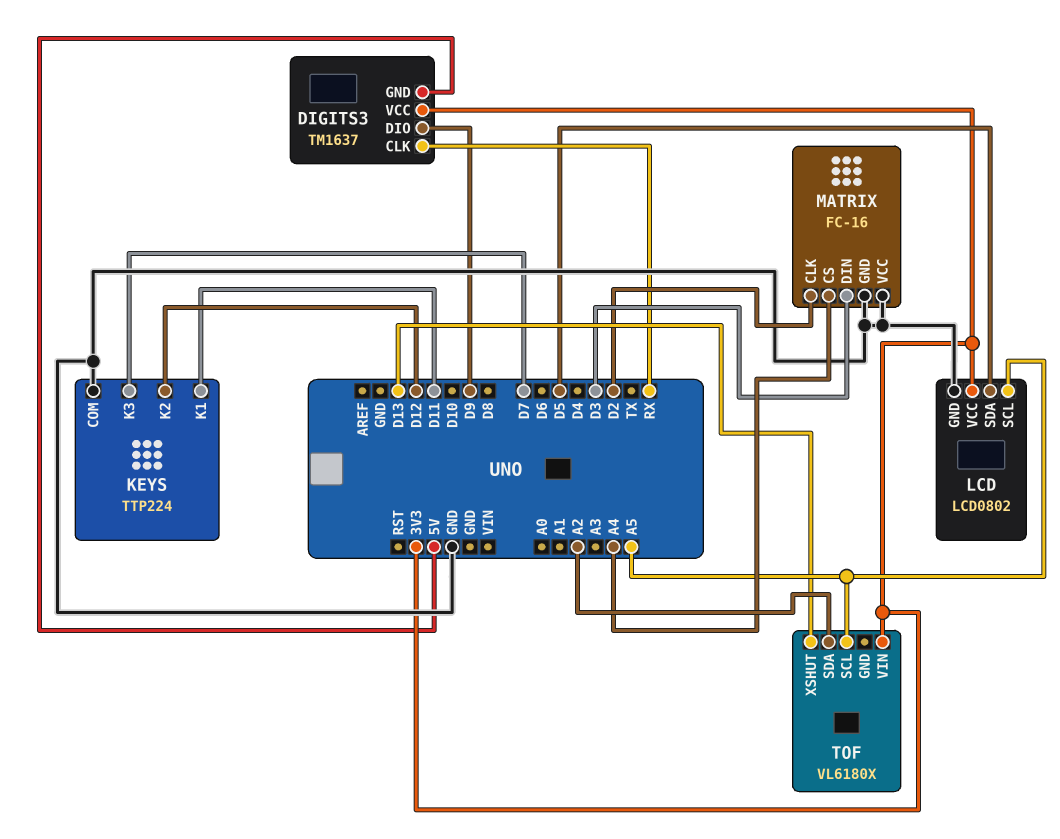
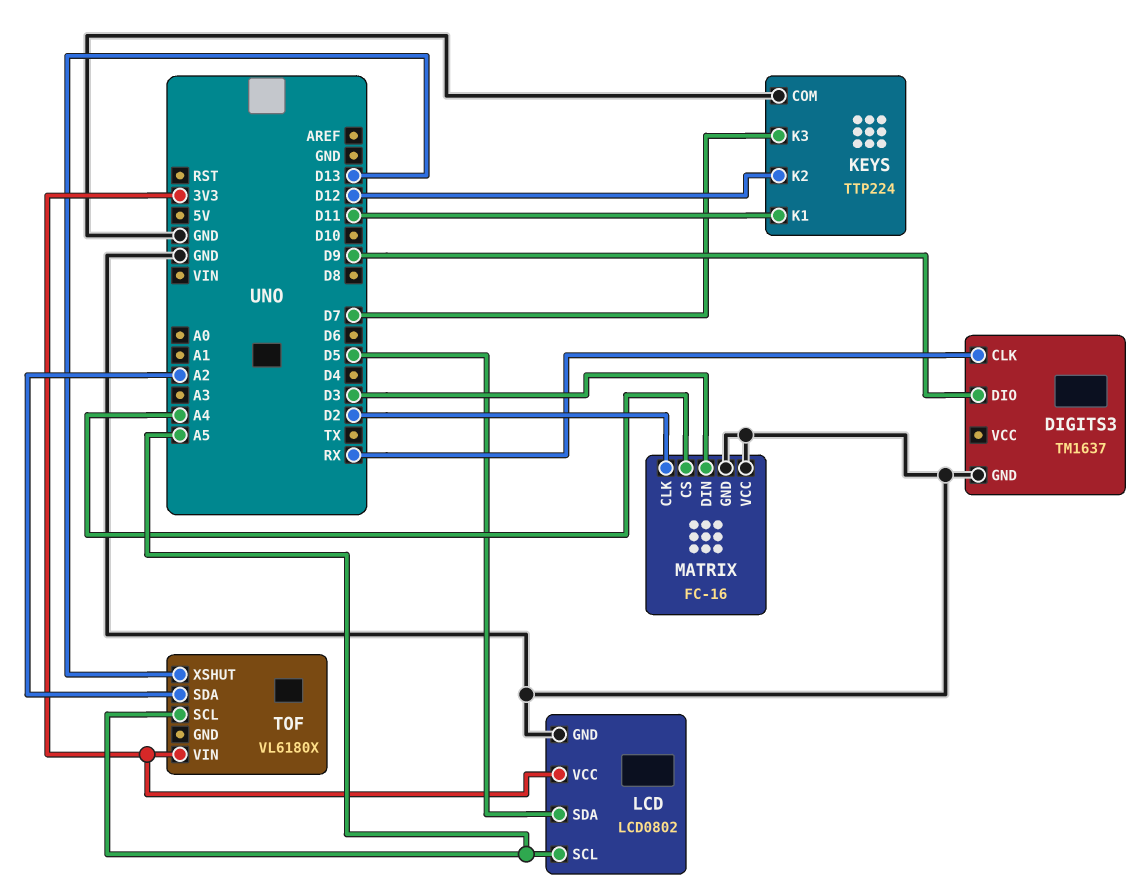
DIGITS3 pin GND: 5V -> GND
DIGITS3 pin VCC: 3V3 -> none

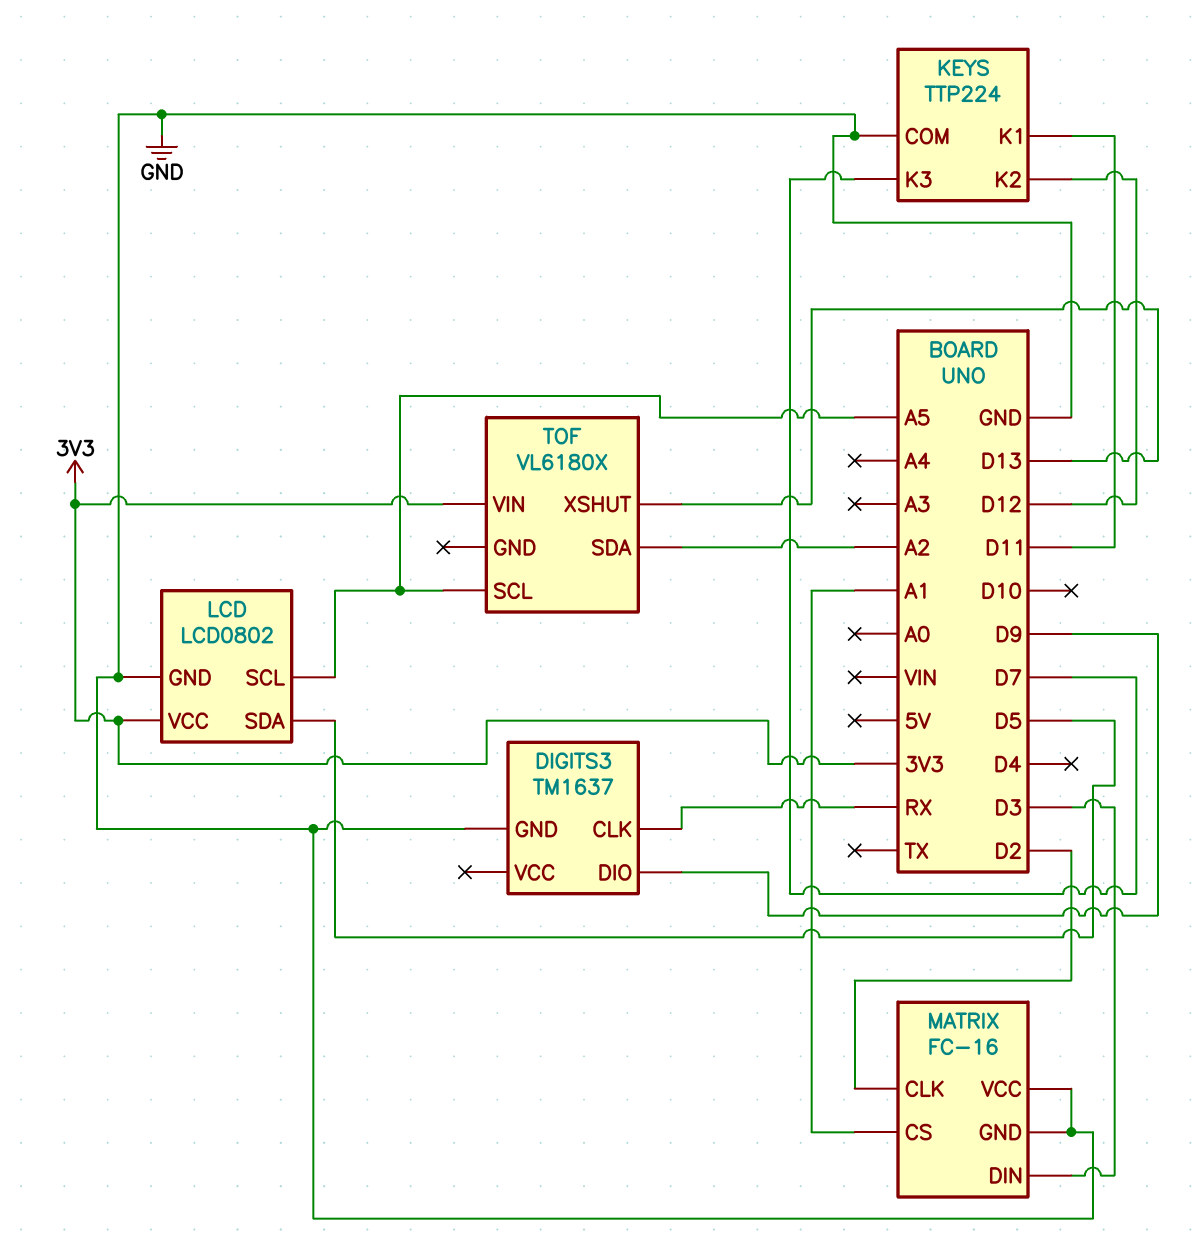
MATRIX pin CS: A4 -> A1

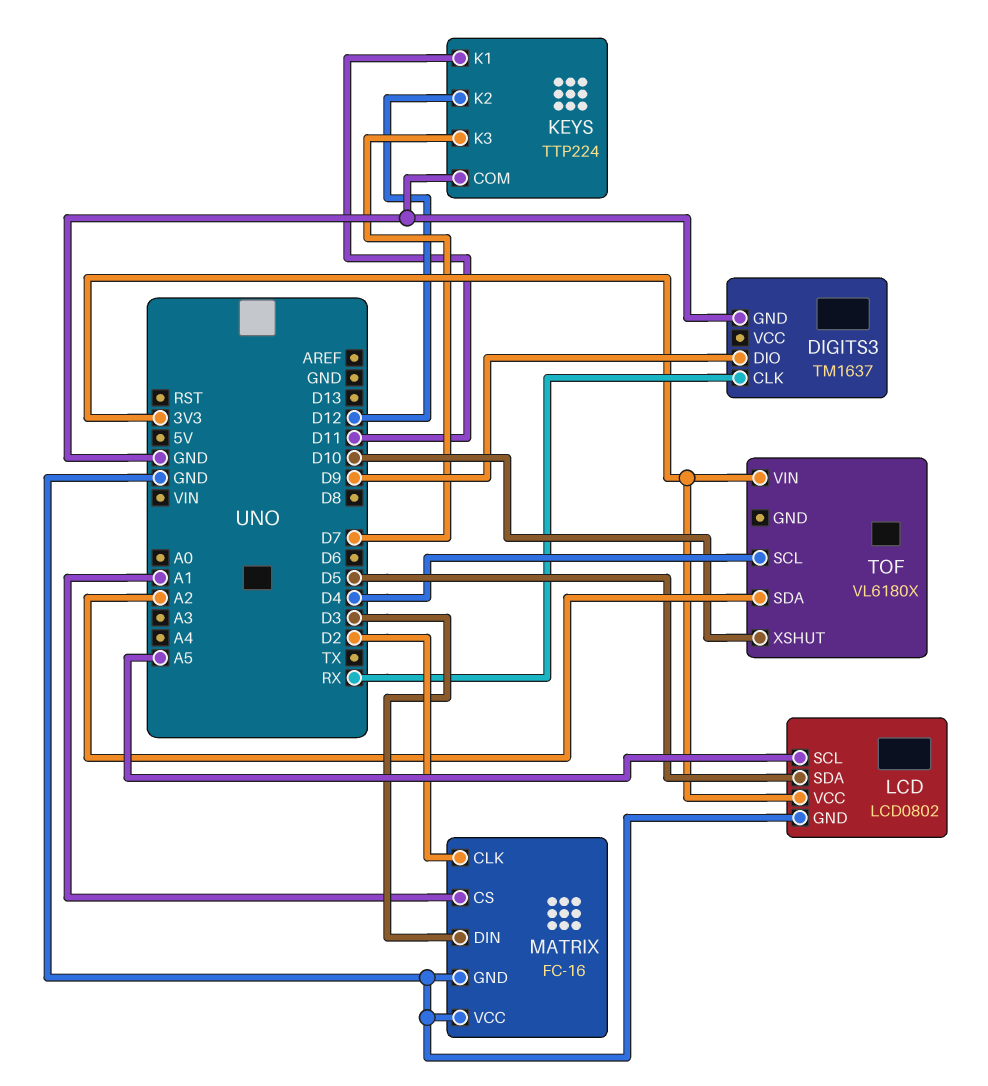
TOF pin SCL: A5 -> D4
TOF pin XSHUT: D13 -> D10

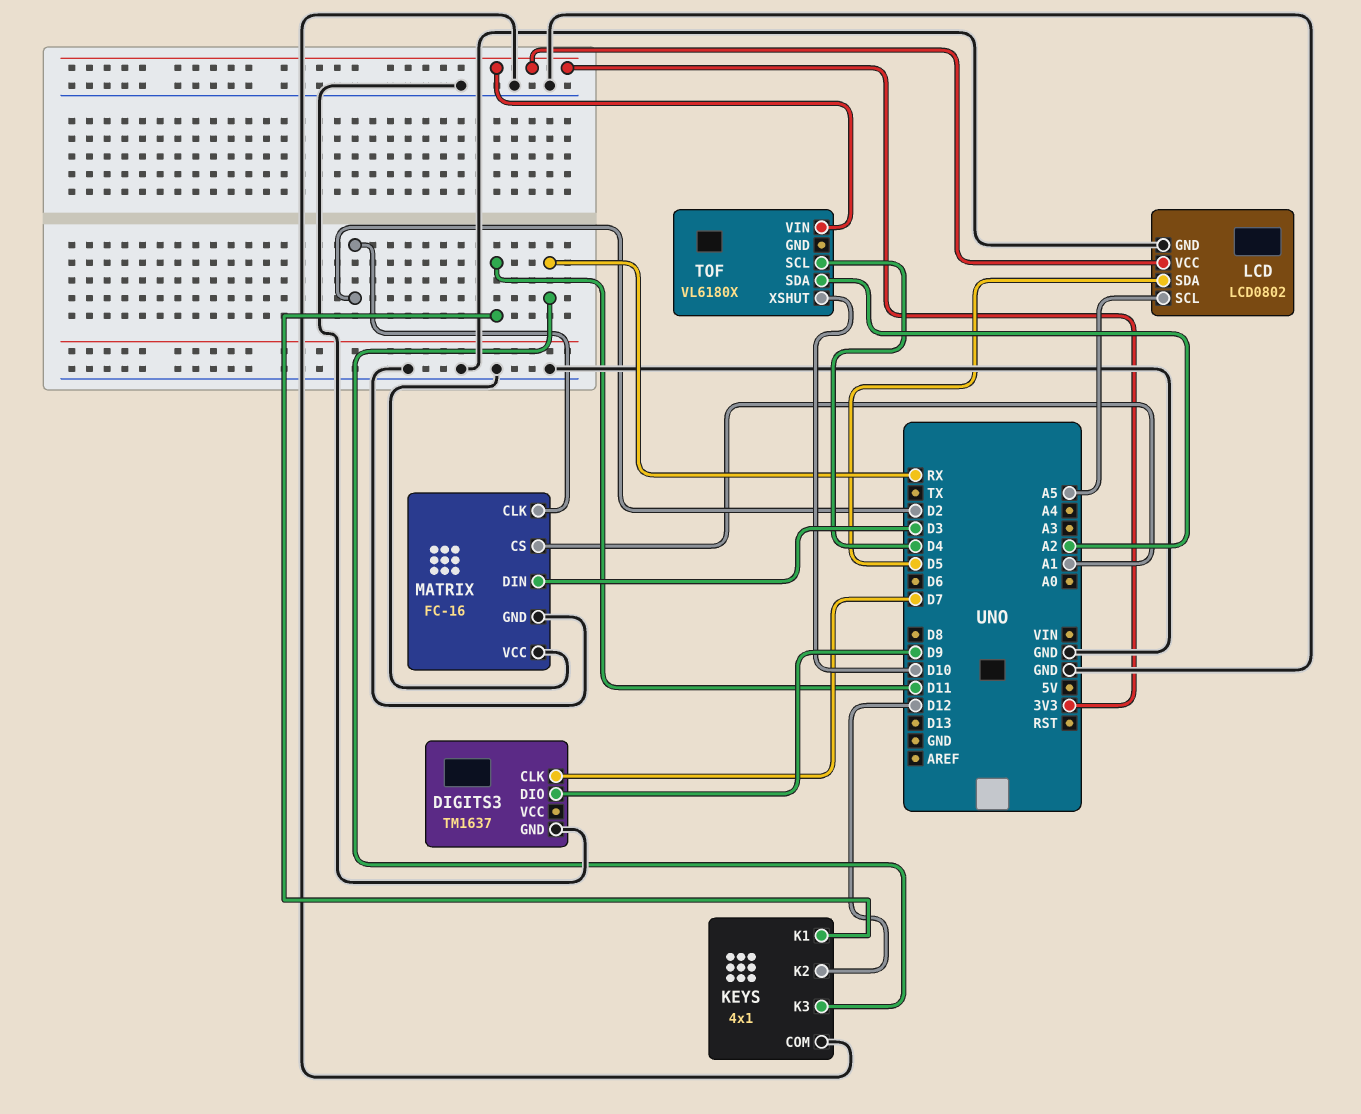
DIGITS3 pin CLK: RX -> D7
KEYS: TTP224 -> 4x1
KEYS pin K3: D7 -> RX

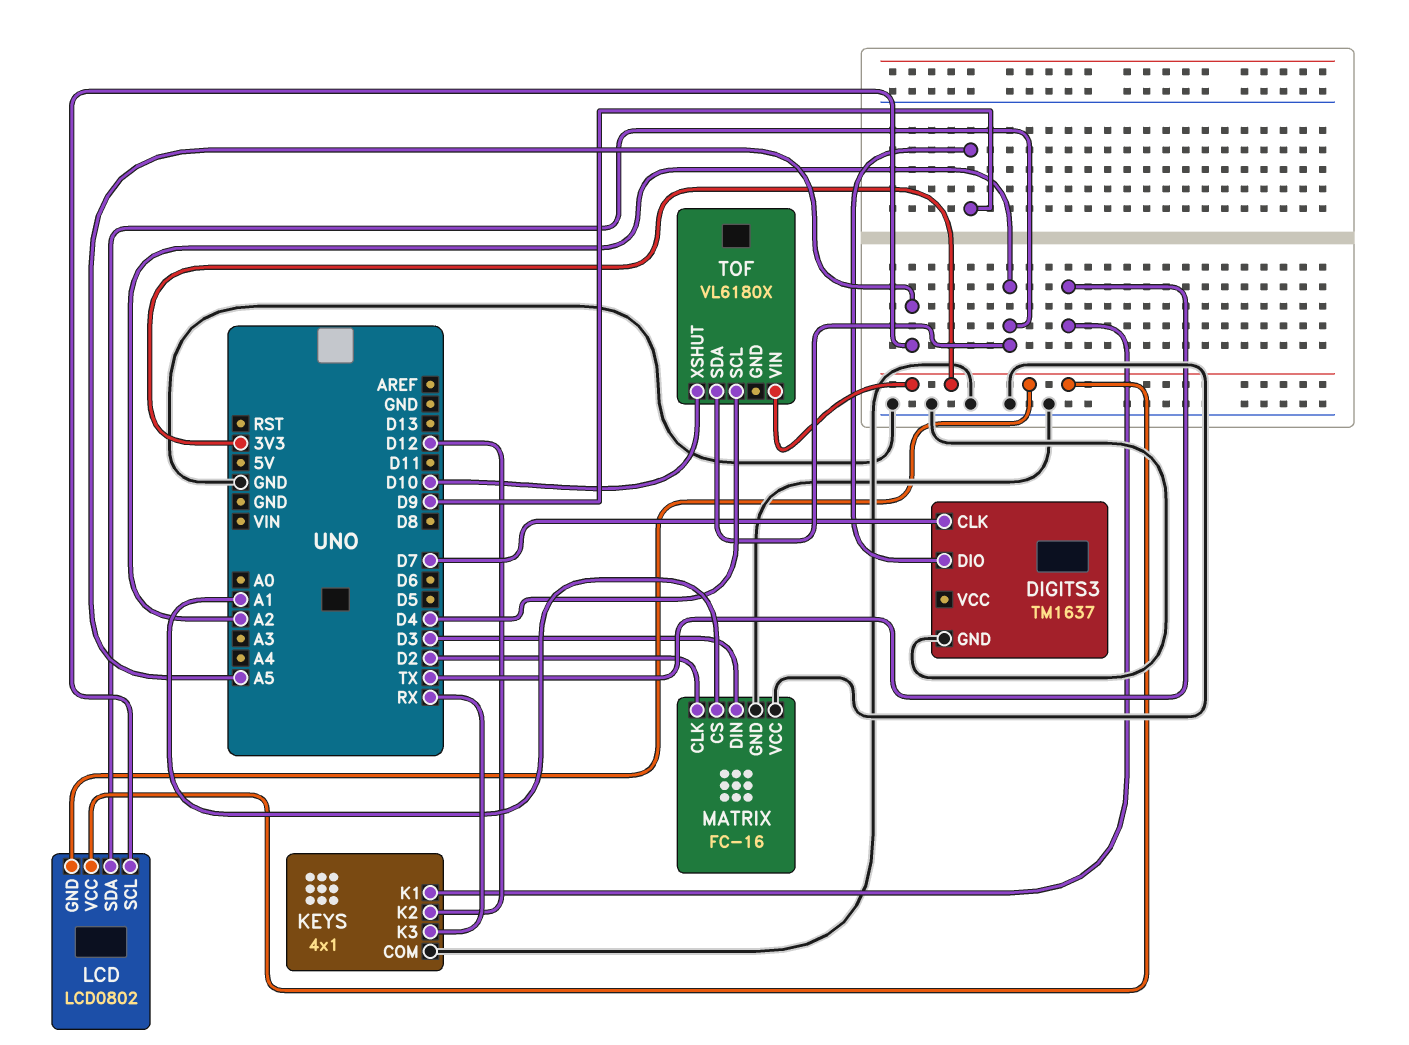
KEYS pin K1: D11 -> TX
LCD pin GND: GND -> 3V3
LCD pin SDA: D5 -> A2

